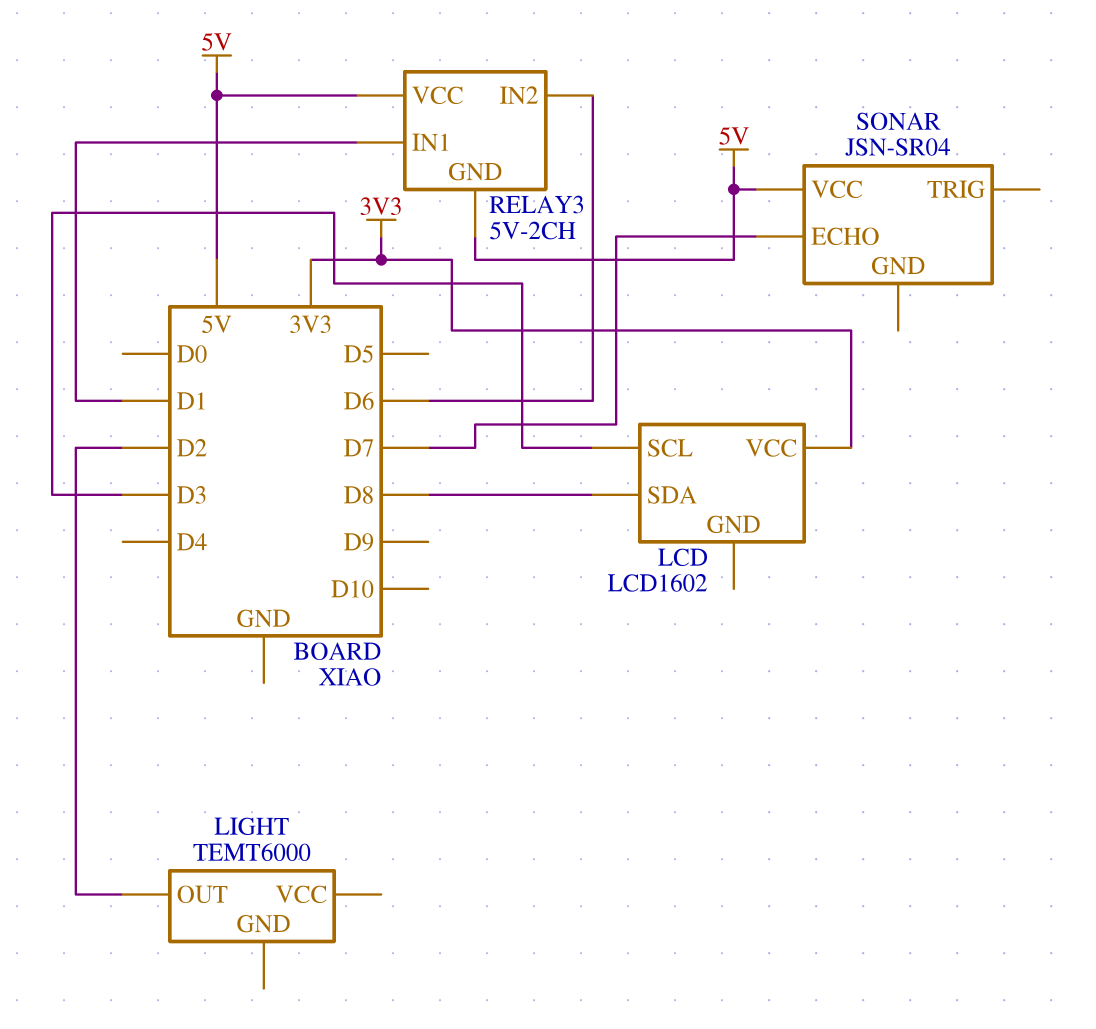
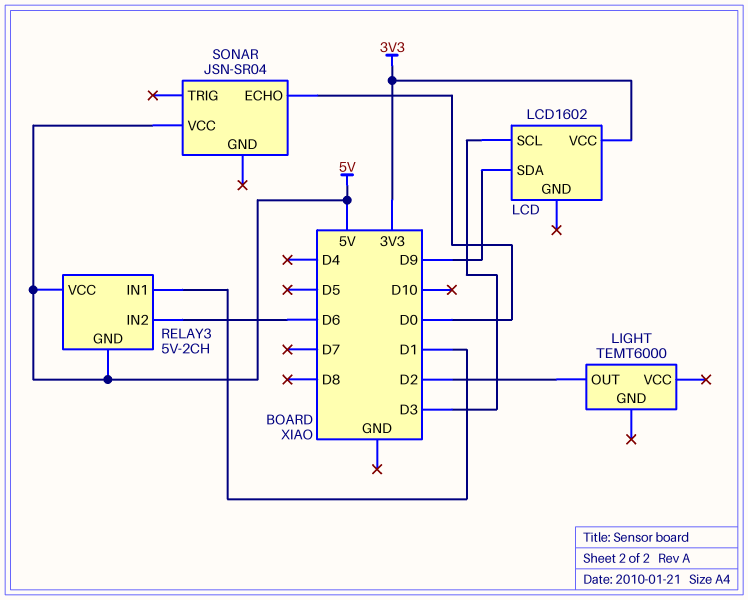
LCD pin SDA: D8 -> D9
SONAR pin ECHO: D7 -> D0

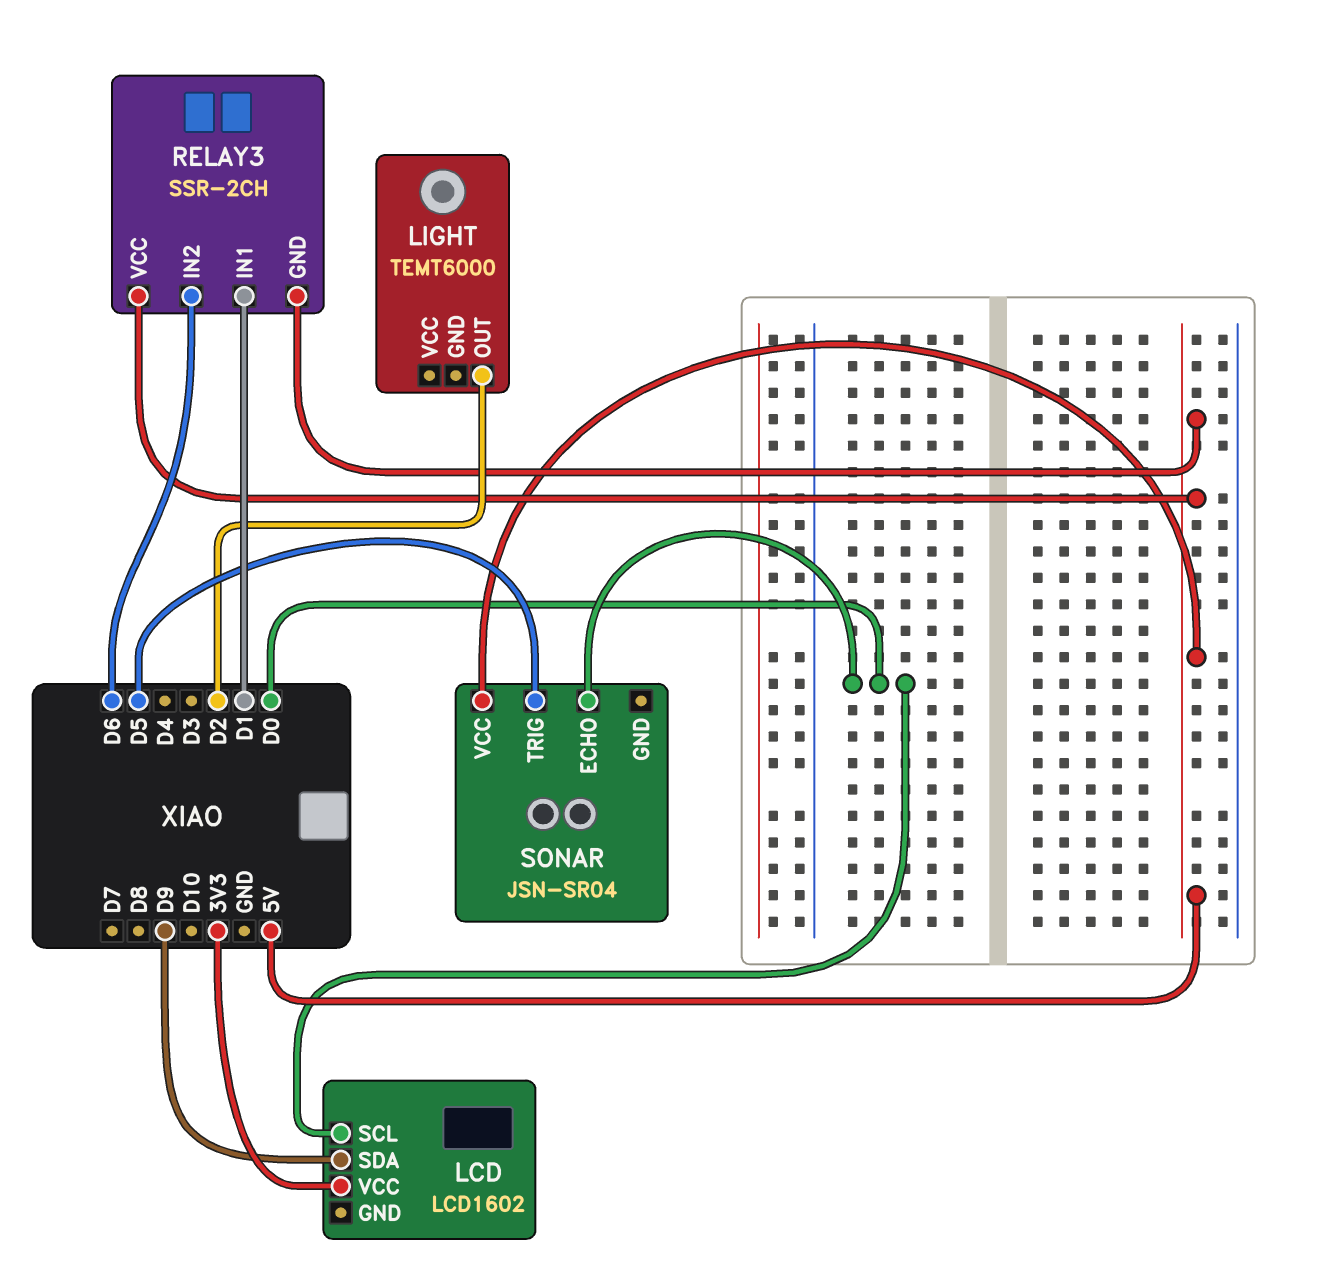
LCD pin SCL: D3 -> D0
RELAY3: 5V-2CH -> SSR-2CH
SONAR pin TRIG: none -> D5

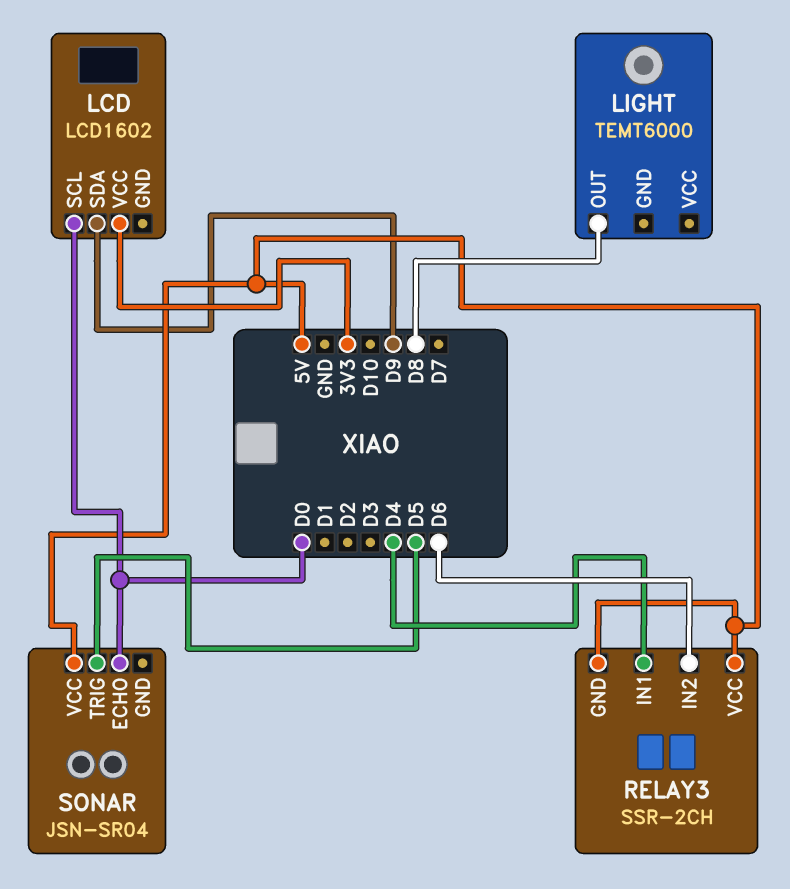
LIGHT pin OUT: D2 -> D8
RELAY3 pin IN1: D1 -> D4

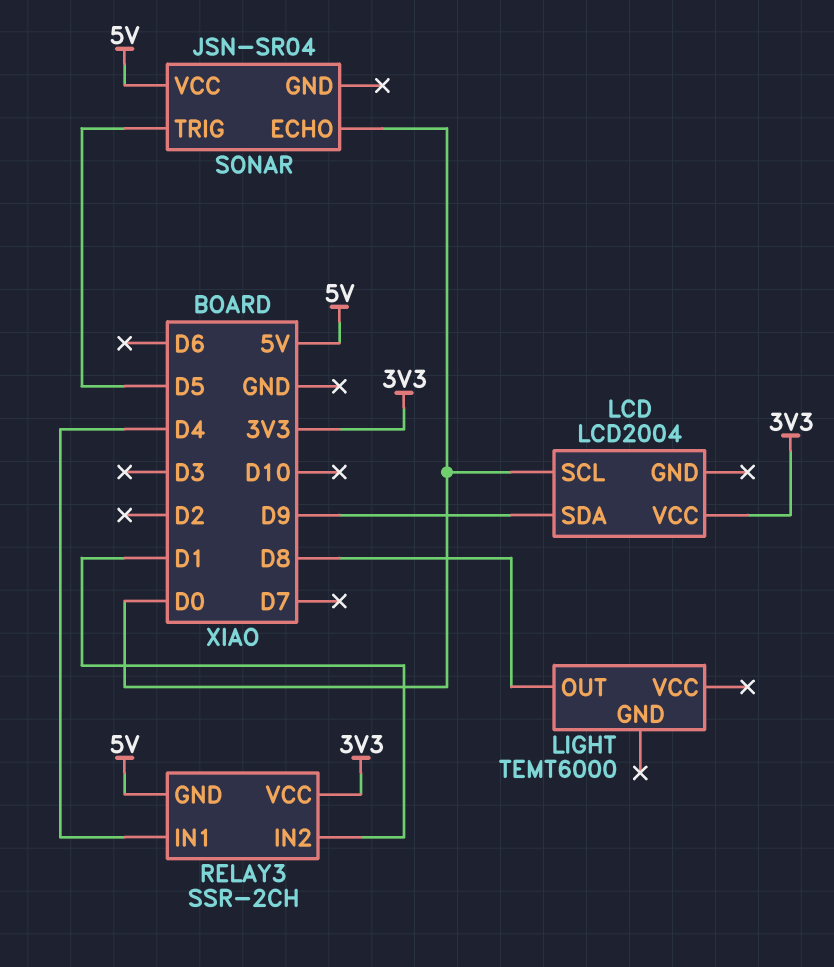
LCD: LCD1602 -> LCD2004
RELAY3 pin IN2: D6 -> D1
RELAY3 pin VCC: 5V -> 3V3

